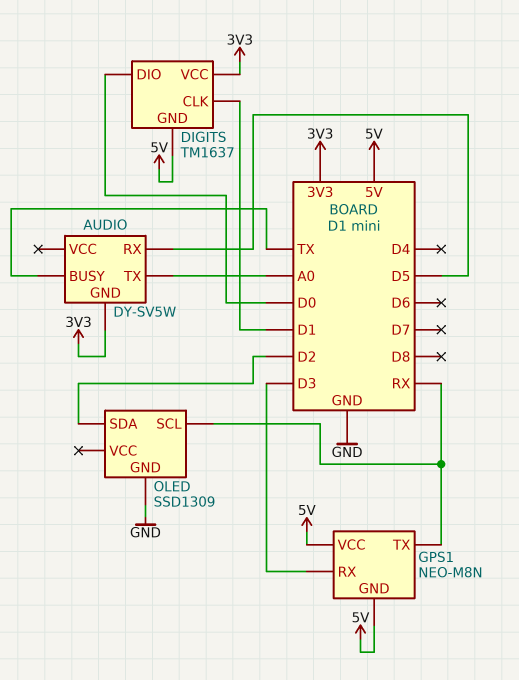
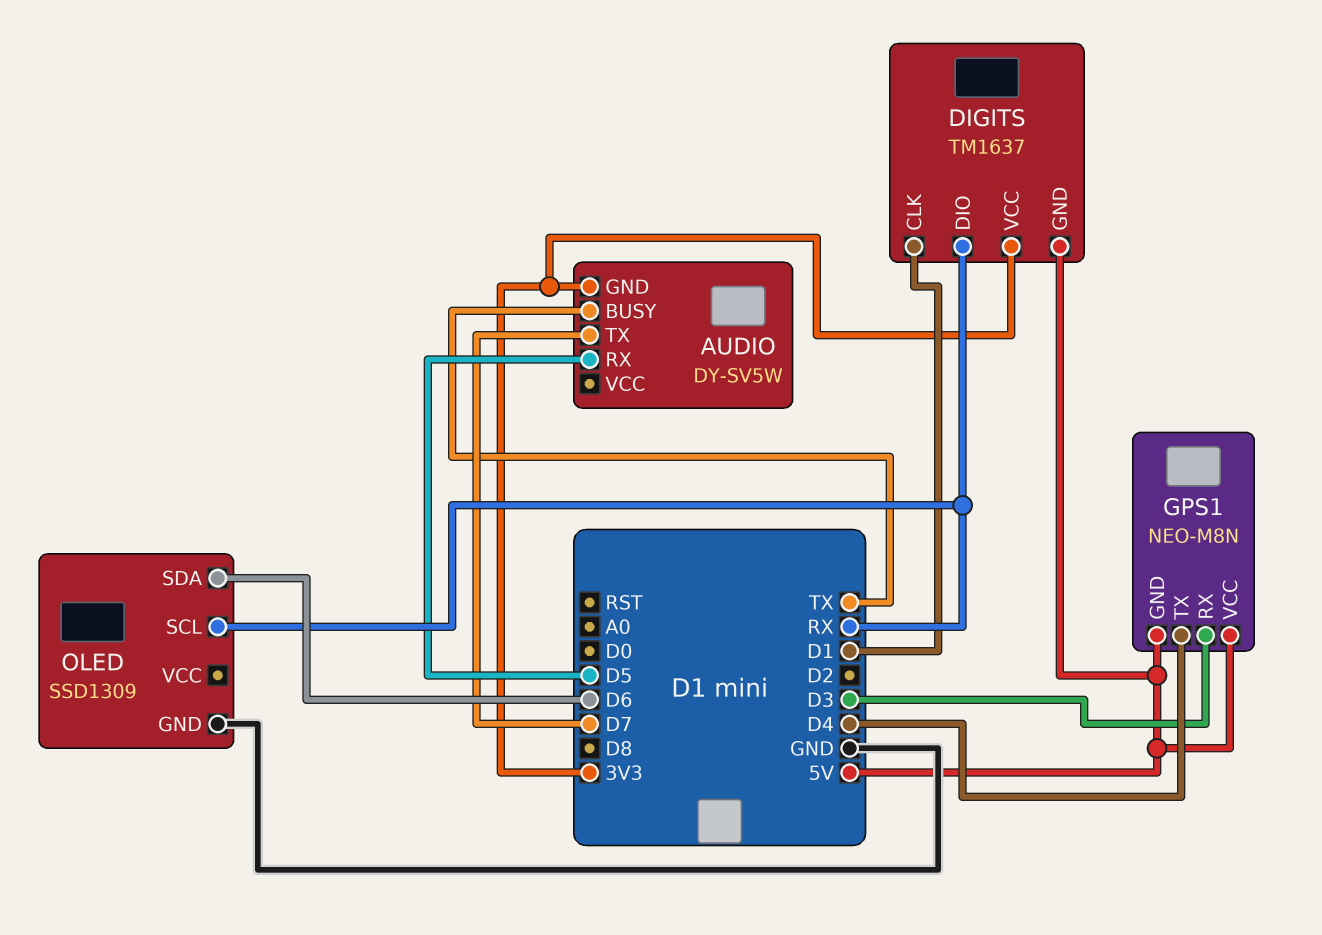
AUDIO pin TX: A0 -> D7
DIGITS pin DIO: D0 -> RX
GPS1 pin TX: RX -> D4
OLED pin SDA: D2 -> D6

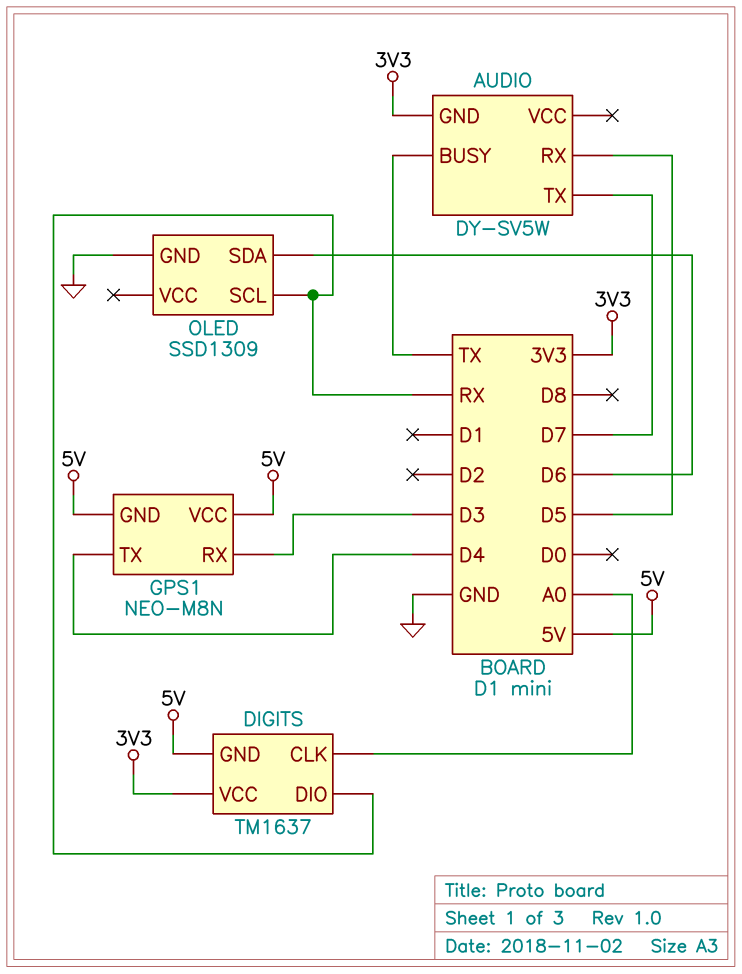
DIGITS pin CLK: D1 -> A0

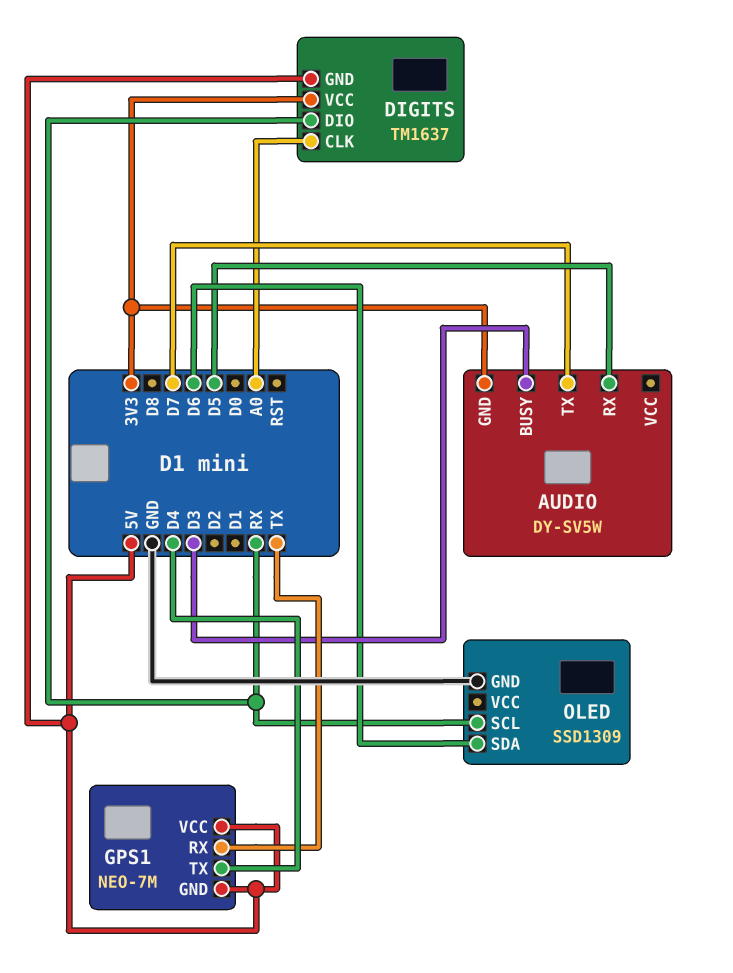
AUDIO pin BUSY: TX -> D3
GPS1: NEO-M8N -> NEO-7M
GPS1 pin RX: D3 -> TX

